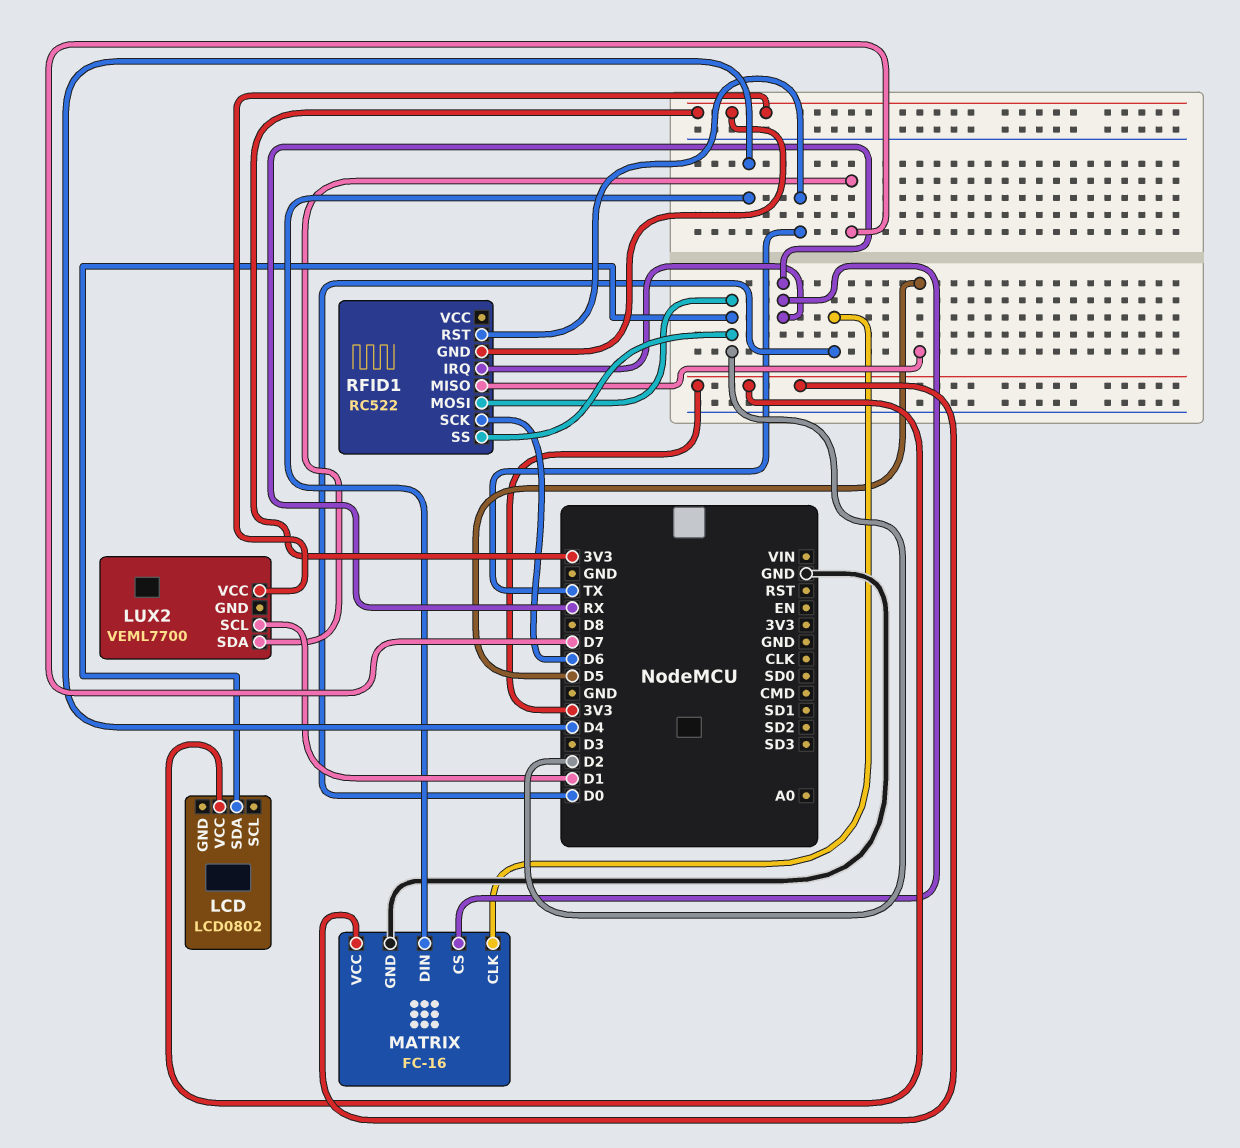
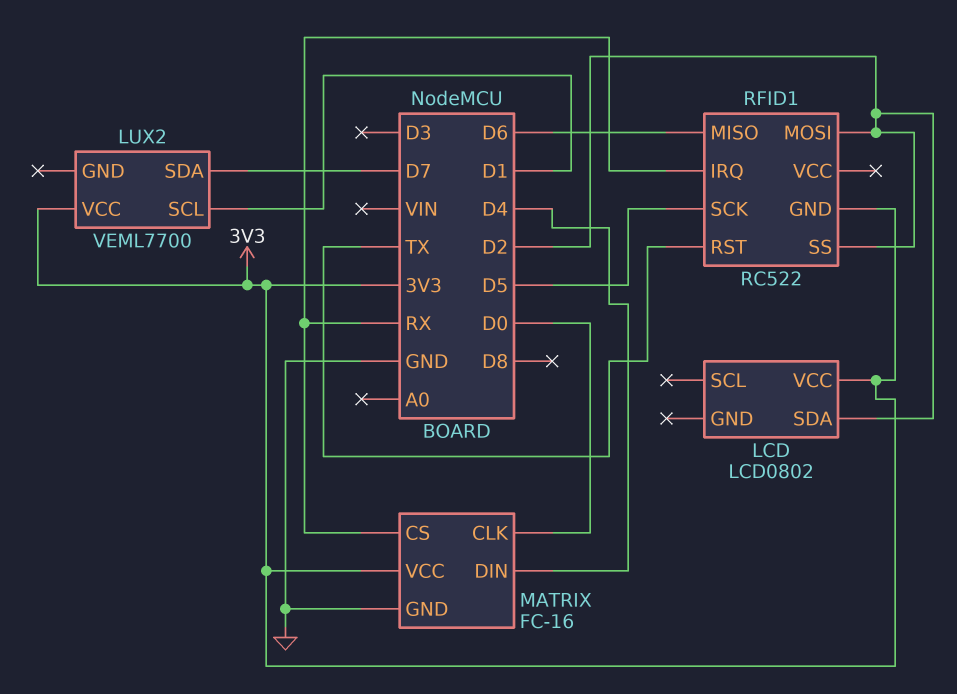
RFID1 pin MISO: D5 -> D6
RFID1 pin SCK: D6 -> D5

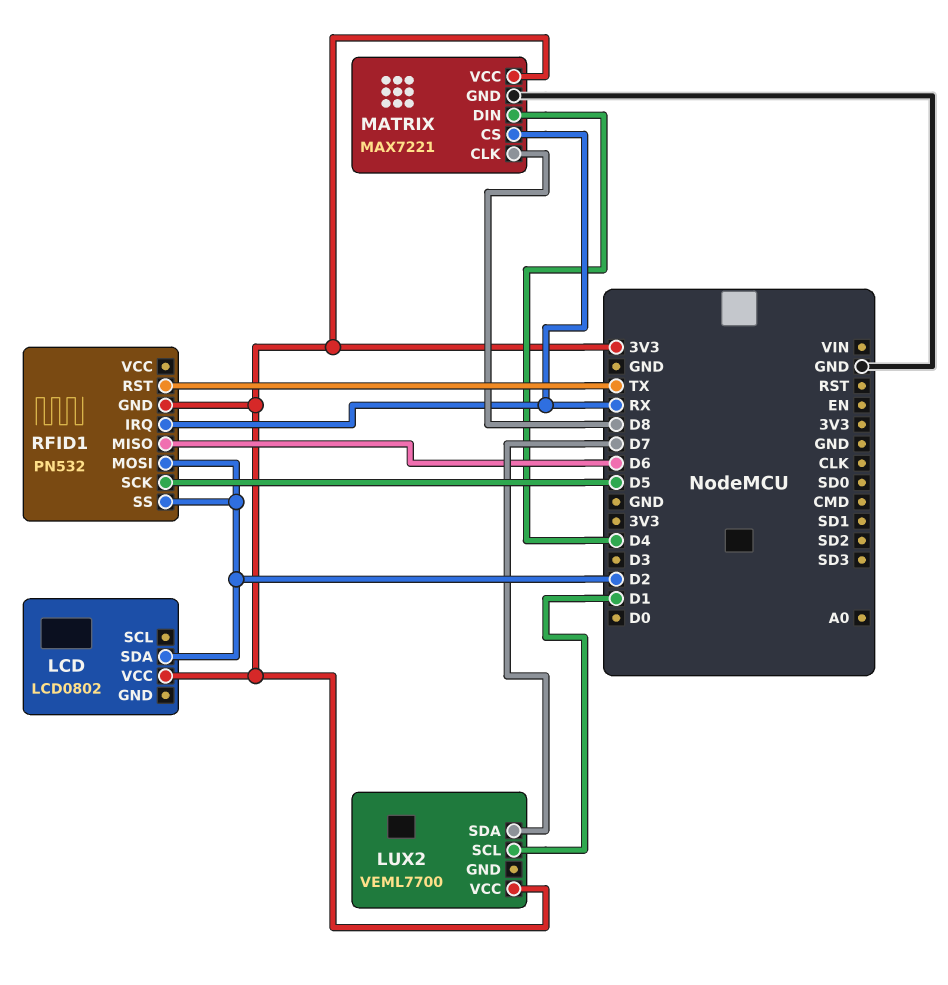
MATRIX: FC-16 -> MAX7221
MATRIX pin CLK: D0 -> D8
RFID1: RC522 -> PN532

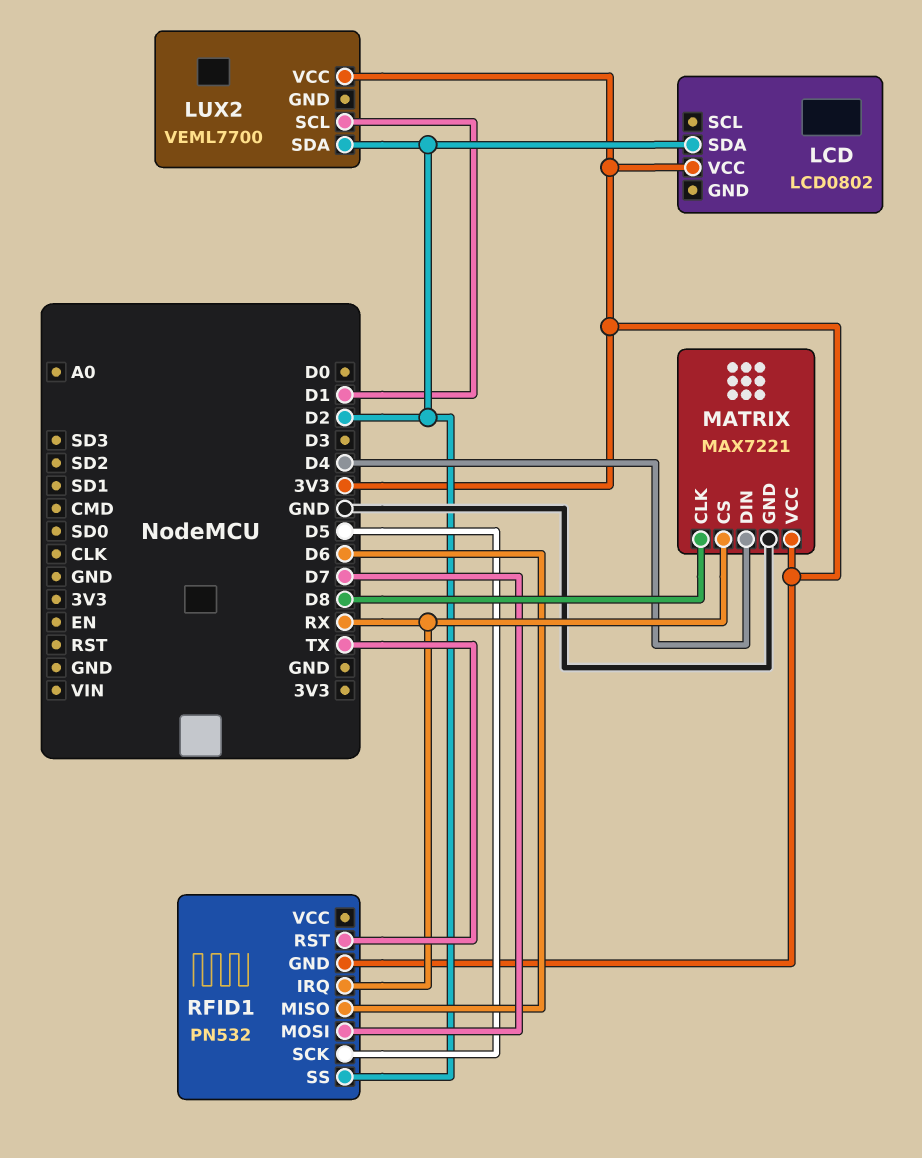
LUX2 pin SDA: D7 -> D2
RFID1 pin MOSI: D2 -> D7

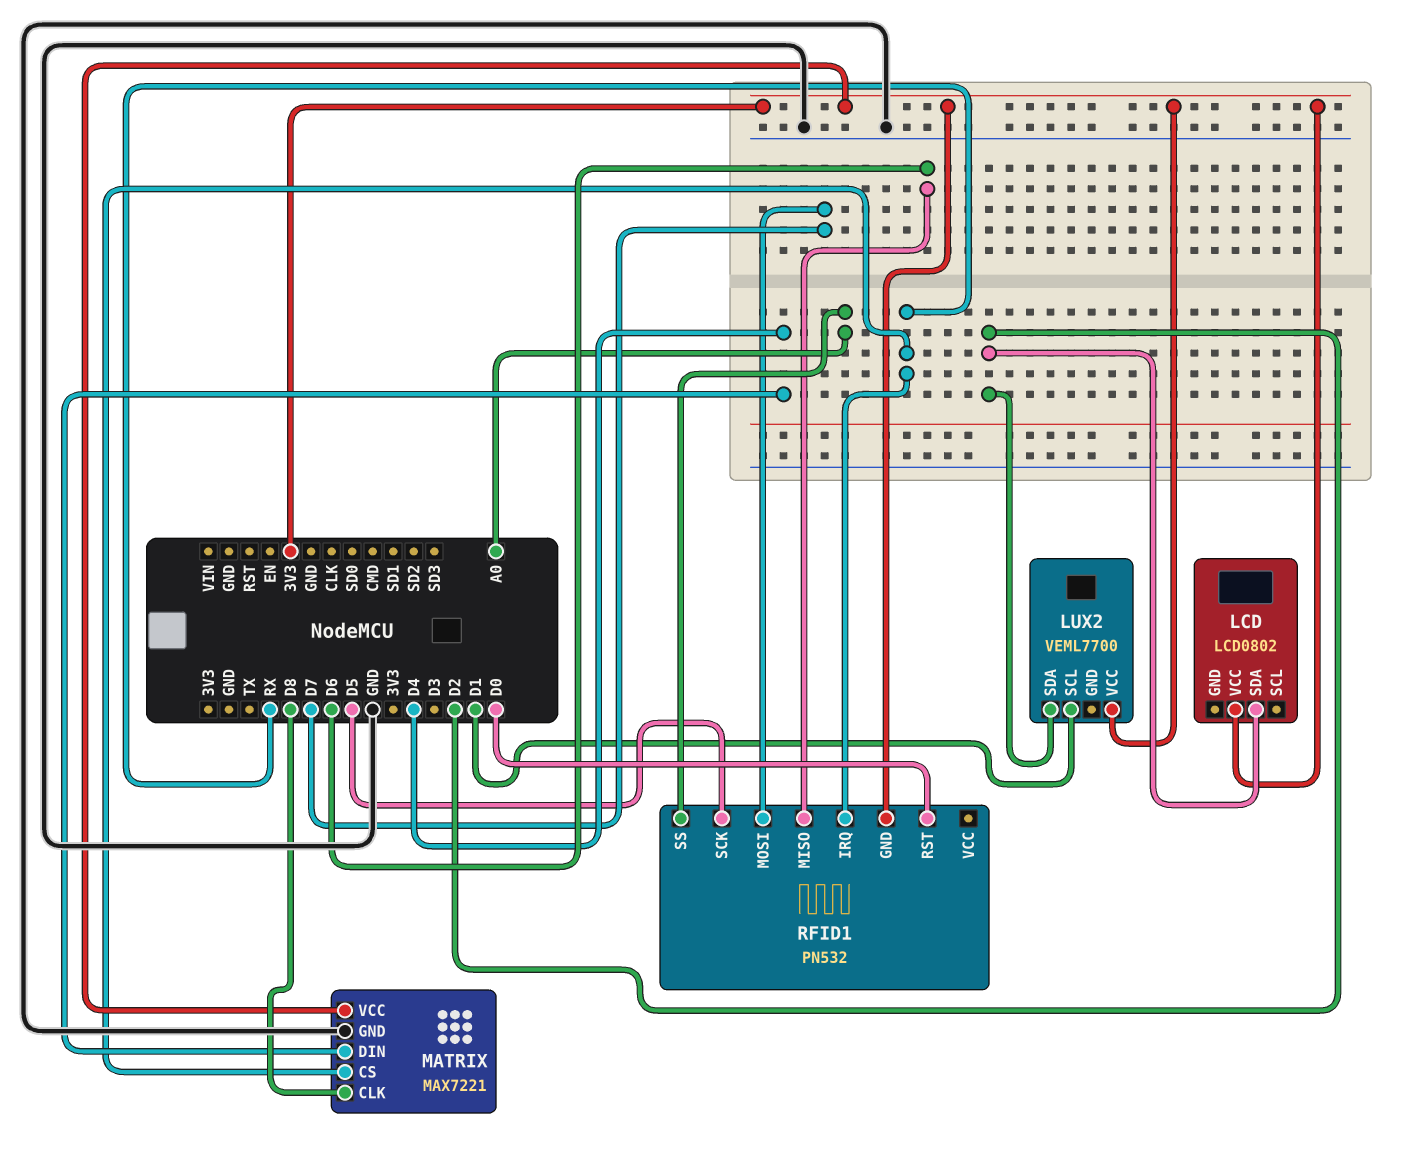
RFID1 pin RST: TX -> D0
RFID1 pin SS: D2 -> A0

